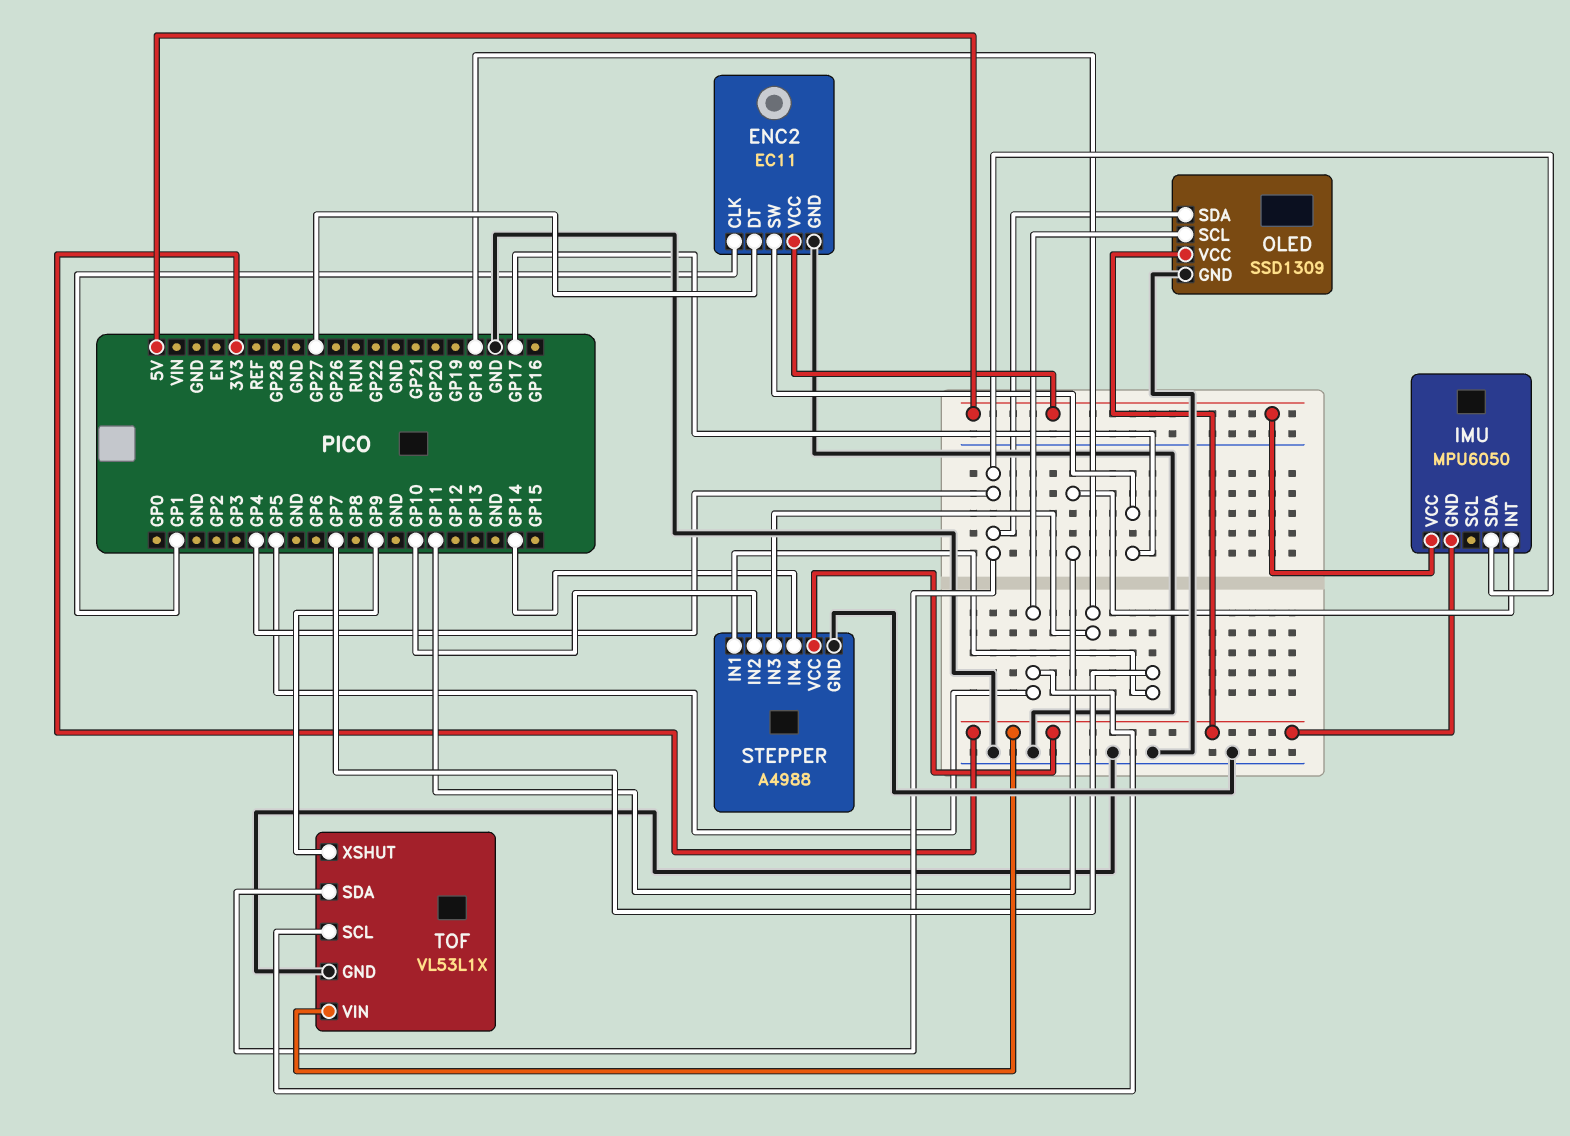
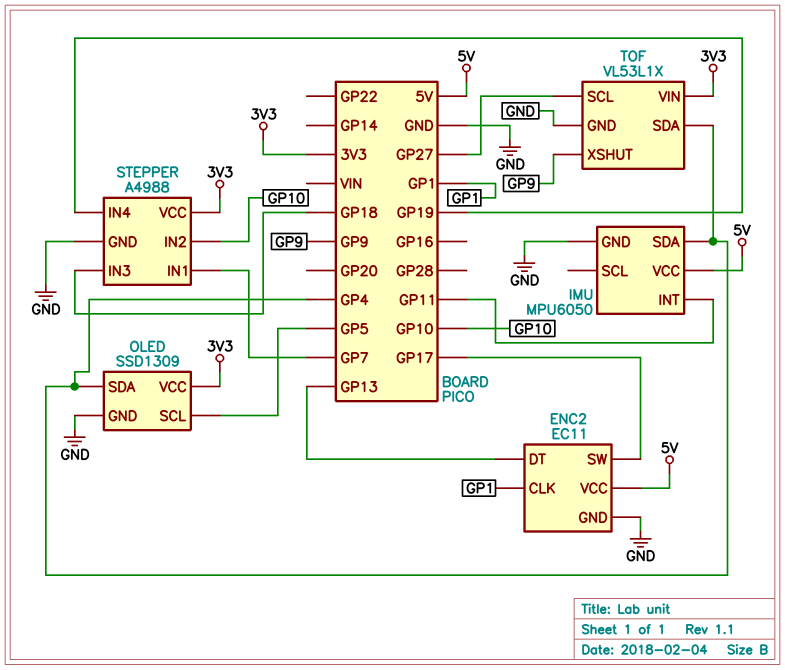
ENC2 pin DT: GP27 -> GP13
IMU pin GND: 3V3 -> GND
STEPPER pin IN4: GP14 -> GP19
TOF pin SCL: GP5 -> GP27

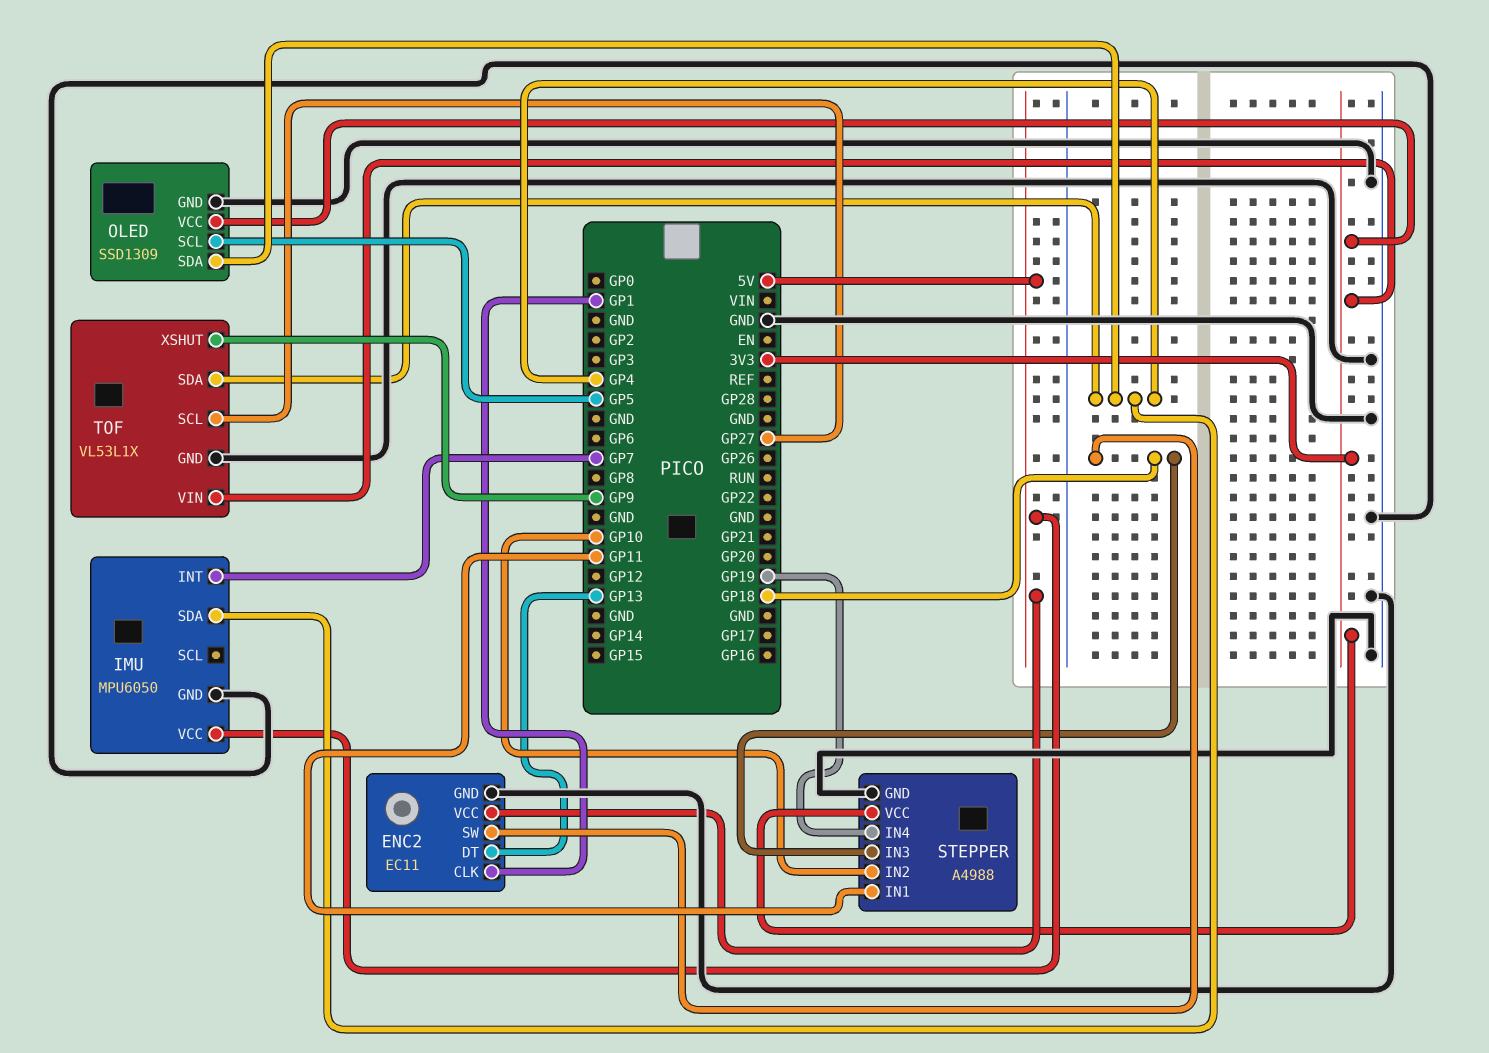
ENC2 pin SW: GP17 -> GP18
IMU pin INT: GP11 -> GP7
STEPPER pin IN1: GP7 -> GP11

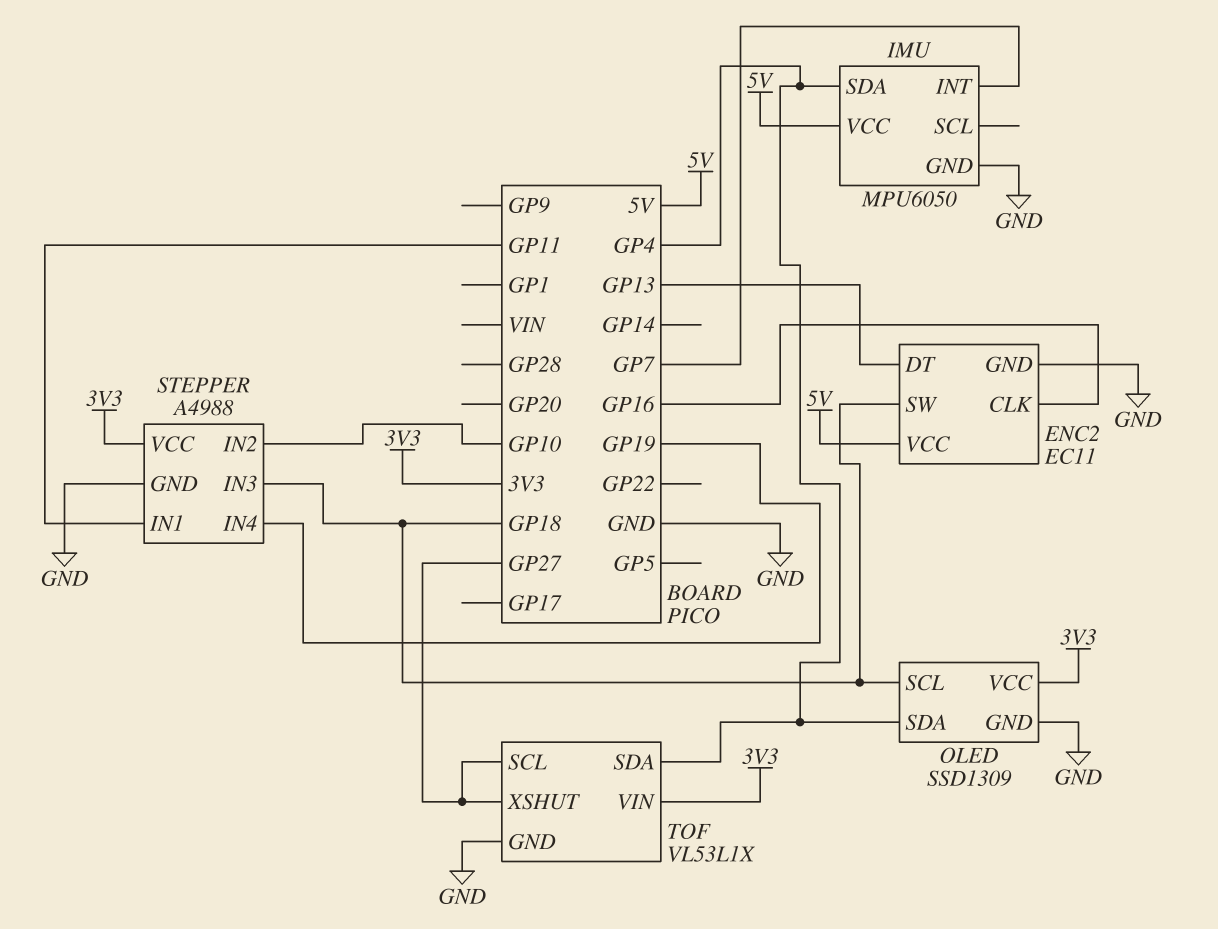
ENC2 pin CLK: GP1 -> GP16
OLED pin SCL: GP5 -> GP18
TOF pin XSHUT: GP9 -> GP27

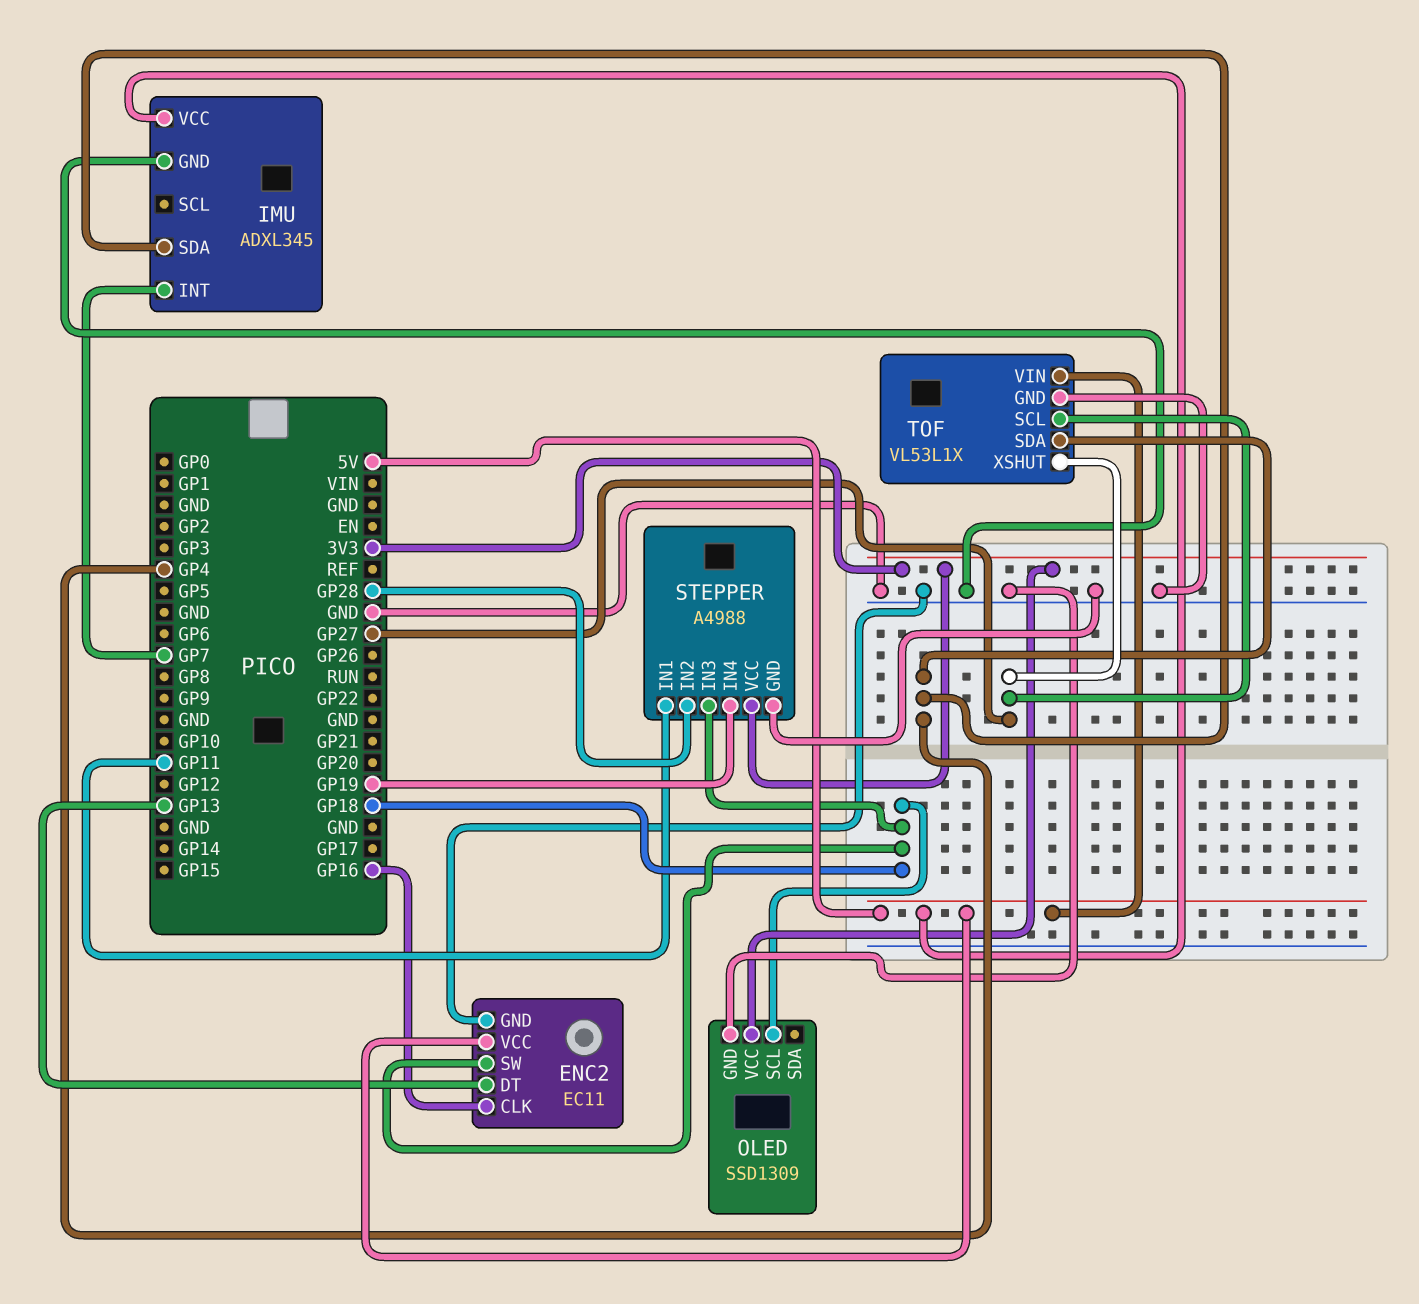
IMU: MPU6050 -> ADXL345
OLED pin SDA: GP4 -> none
STEPPER pin IN2: GP10 -> GP28
TOF pin VIN: 3V3 -> 5V

